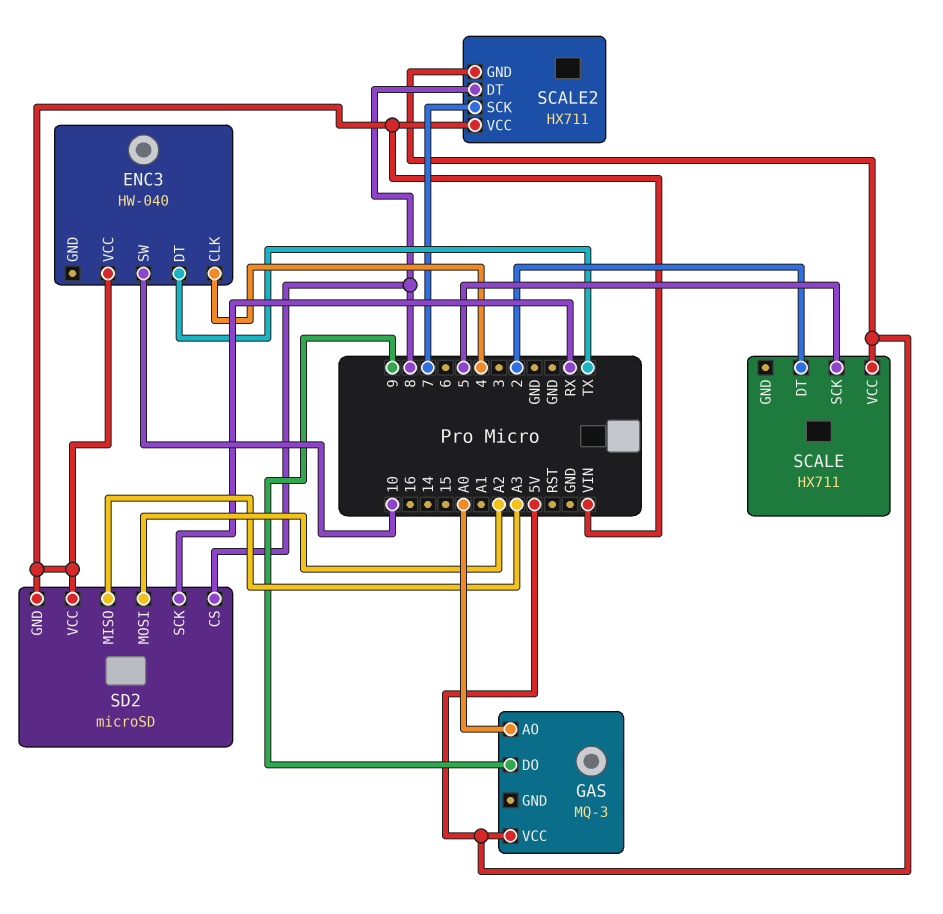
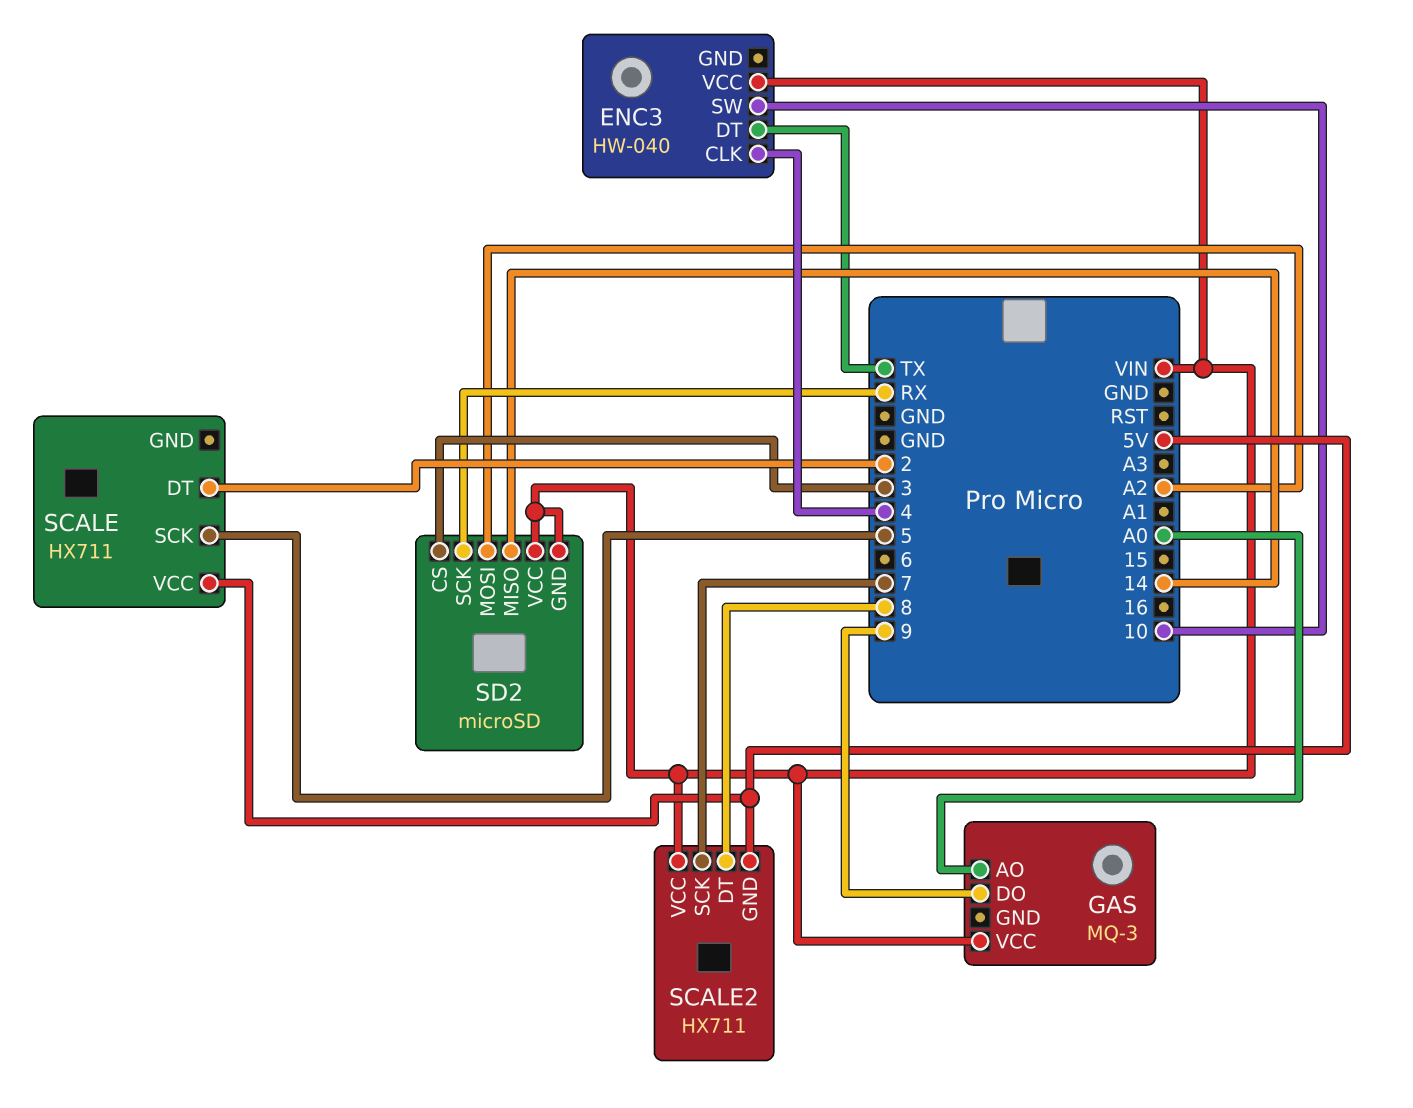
GAS pin VCC: 5V -> VIN
SD2 pin CS: 8 -> 3
SD2 pin MISO: A3 -> 14

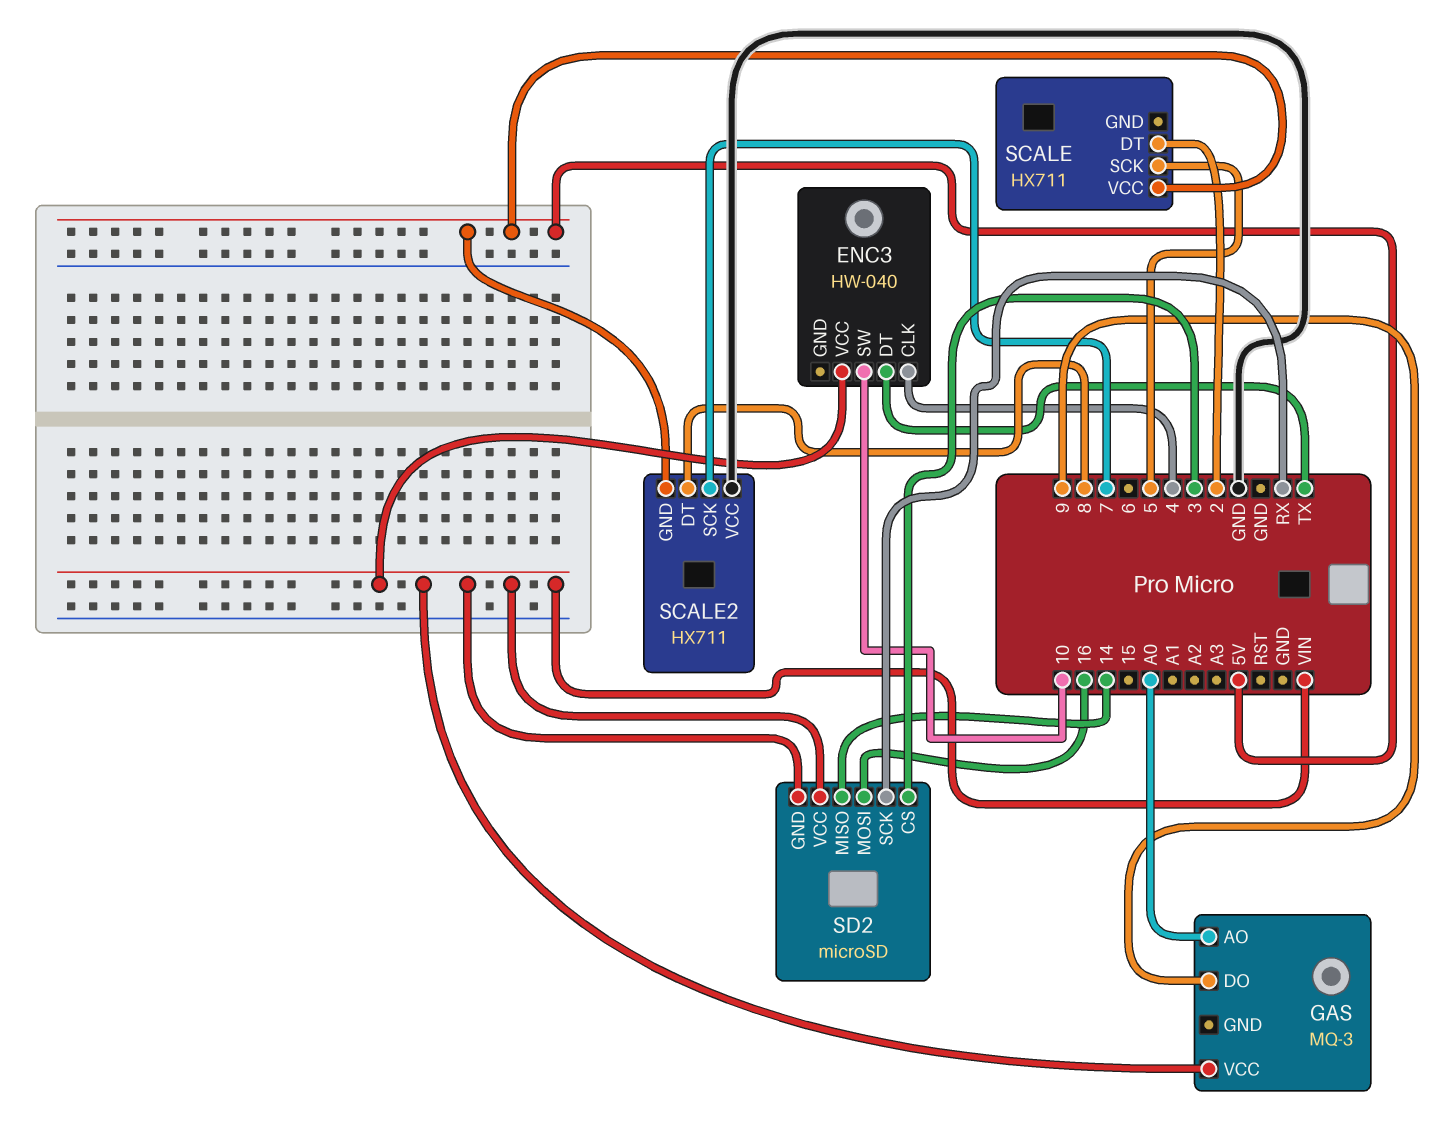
SCALE2 pin VCC: VIN -> GND
SD2 pin MOSI: A2 -> 16

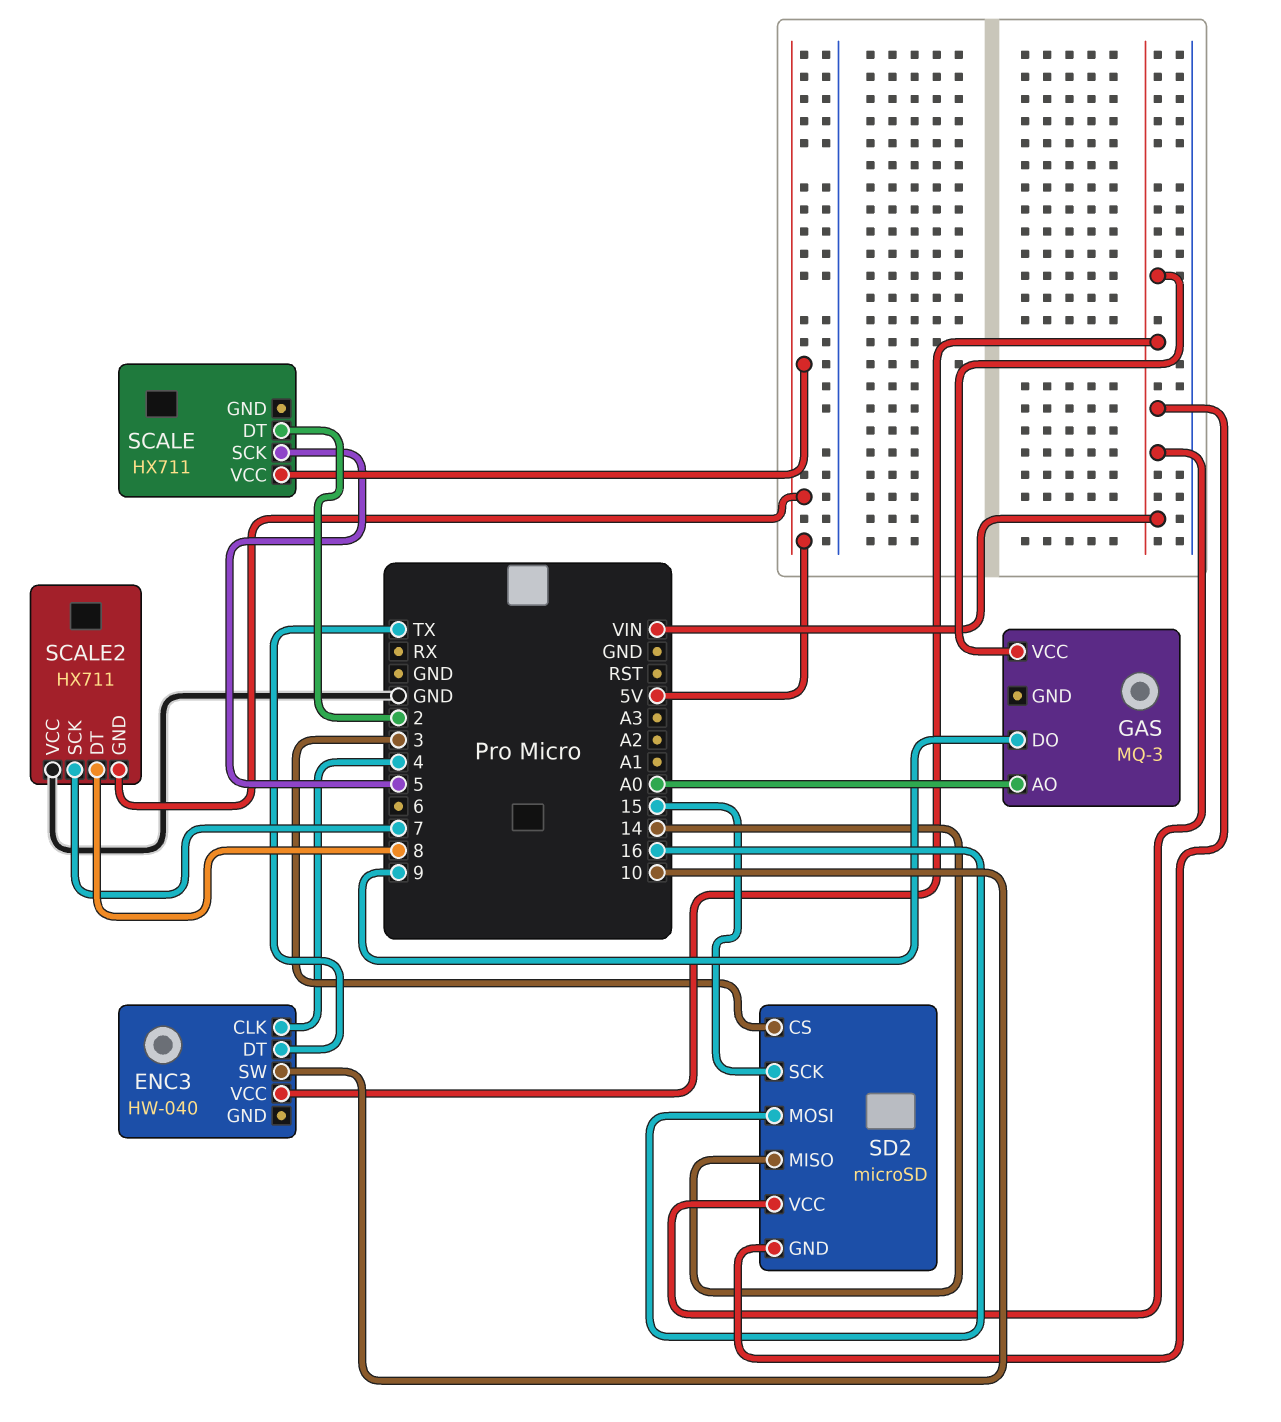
SD2 pin SCK: RX -> 15

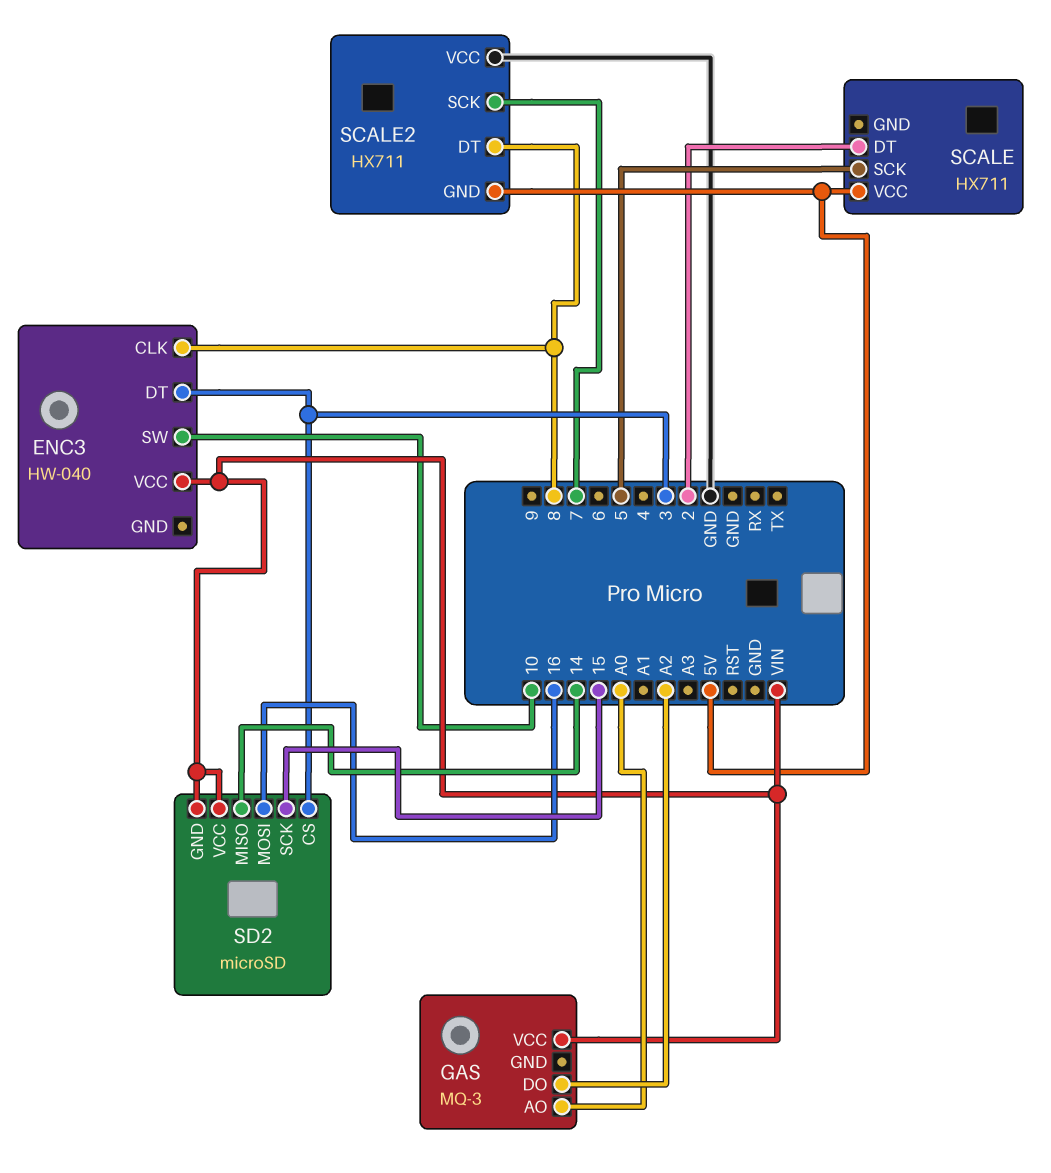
ENC3 pin CLK: 4 -> 8
ENC3 pin DT: TX -> 3
GAS pin DO: 9 -> A2

